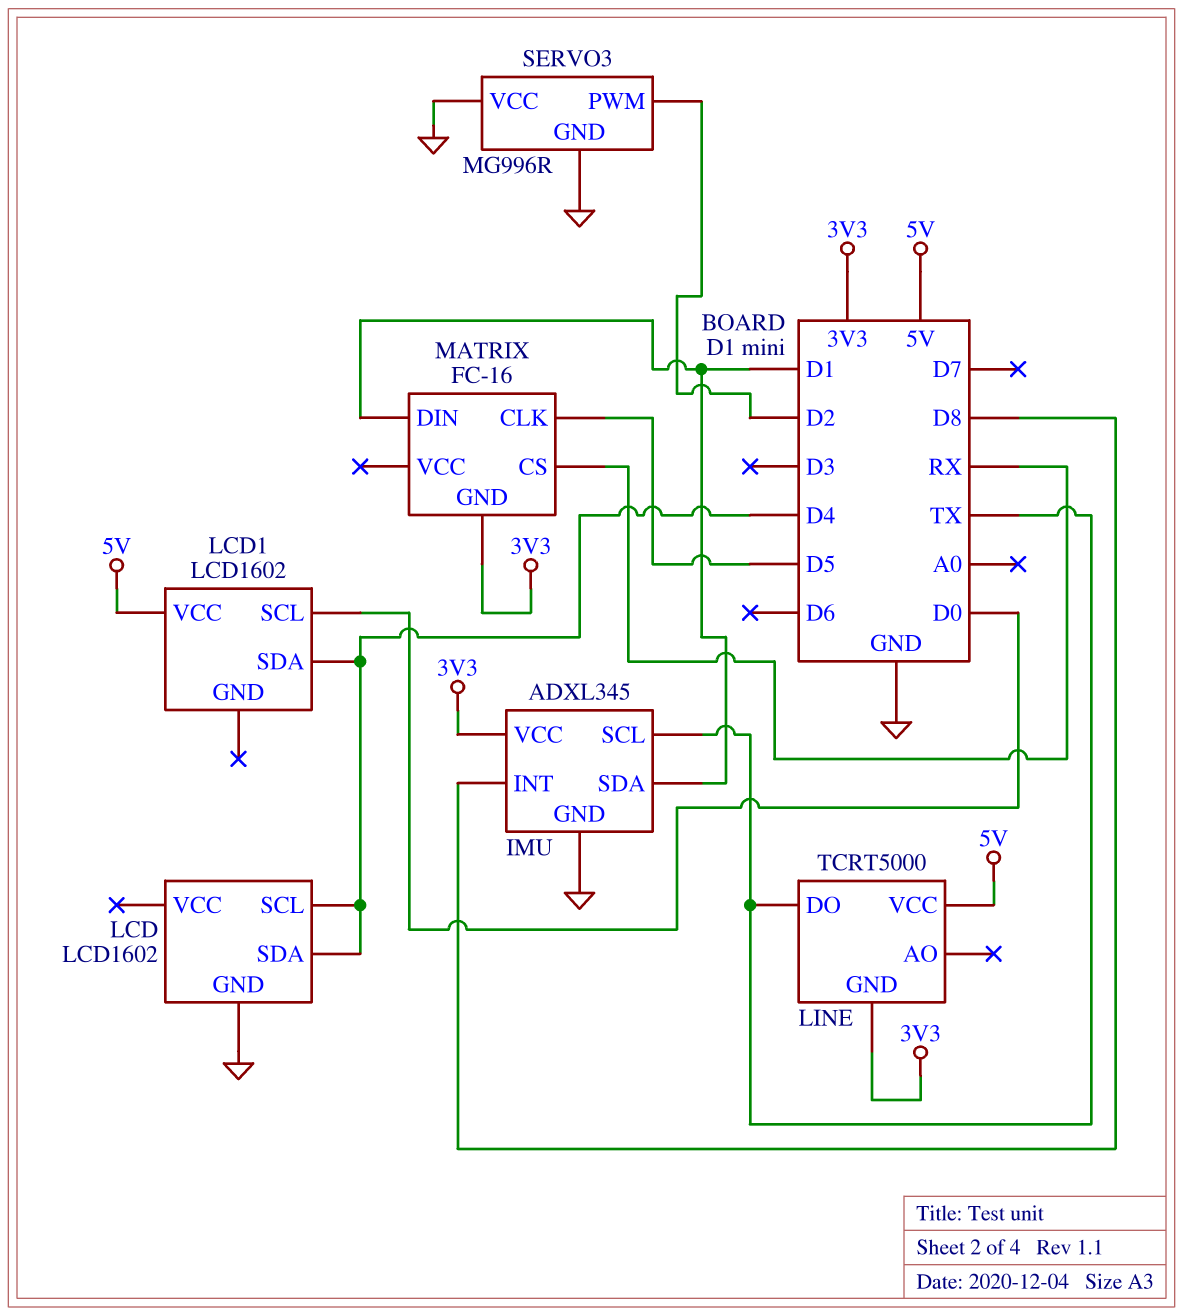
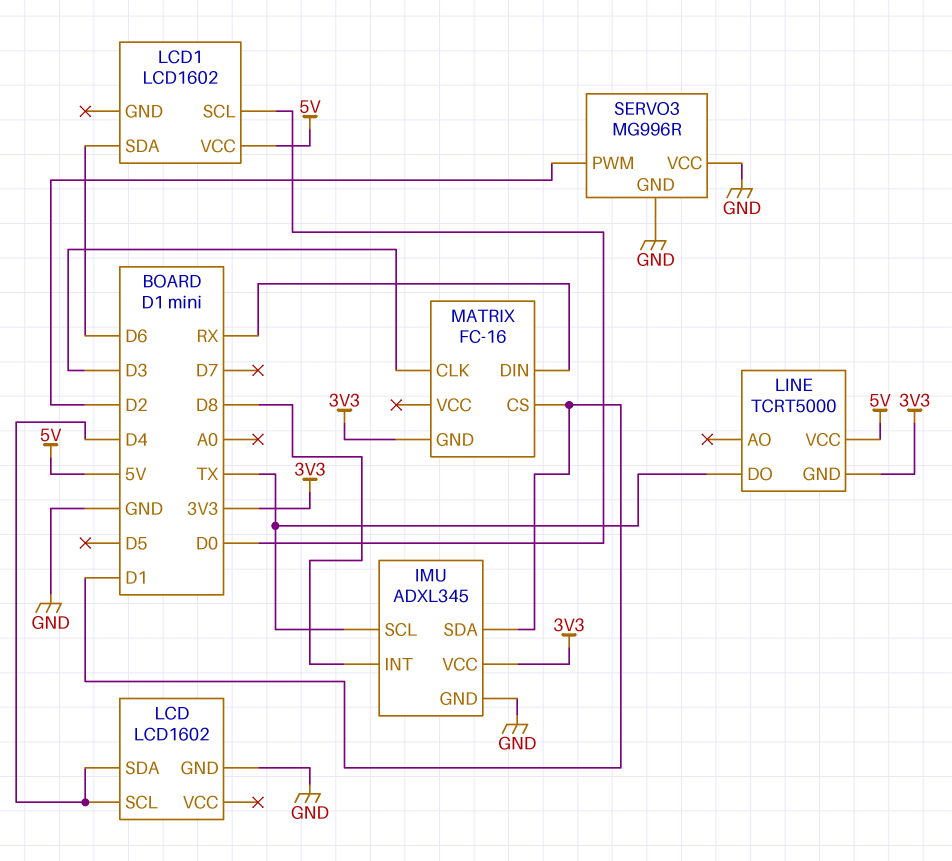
LCD1 pin SDA: D4 -> D6
MATRIX pin CLK: D5 -> D3
MATRIX pin CS: RX -> D1
MATRIX pin DIN: D1 -> RX

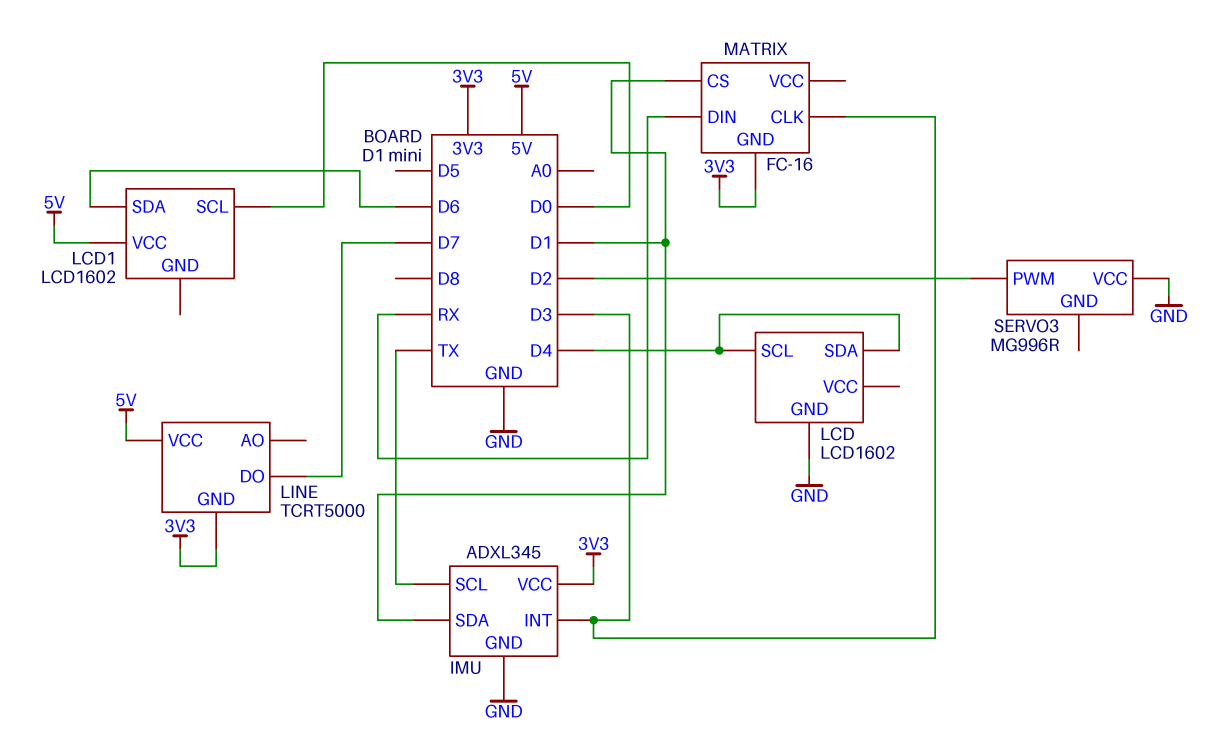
IMU pin INT: D8 -> D3
LINE pin DO: TX -> D7
SERVO3 pin GND: GND -> none

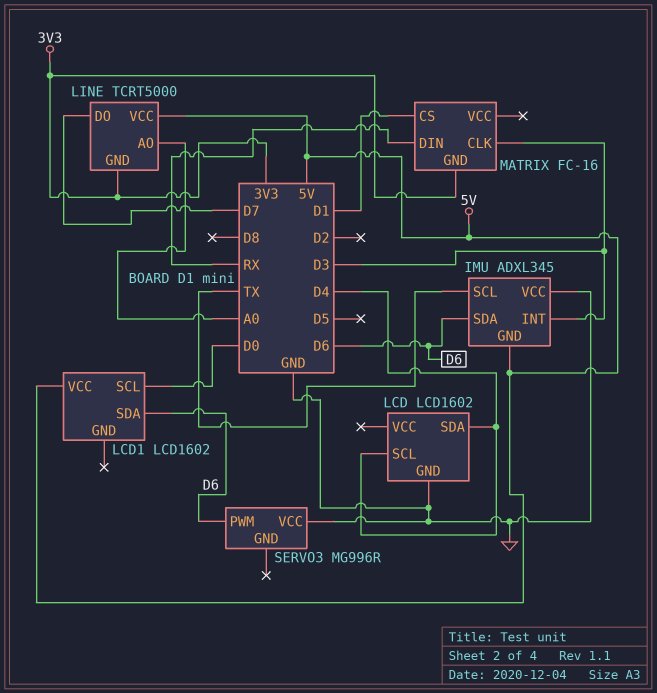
IMU pin GND: GND -> 5V
IMU pin SDA: D1 -> D6
IMU pin VCC: 3V3 -> GND
LINE pin AO: none -> A0
SERVO3 pin PWM: D2 -> D6

